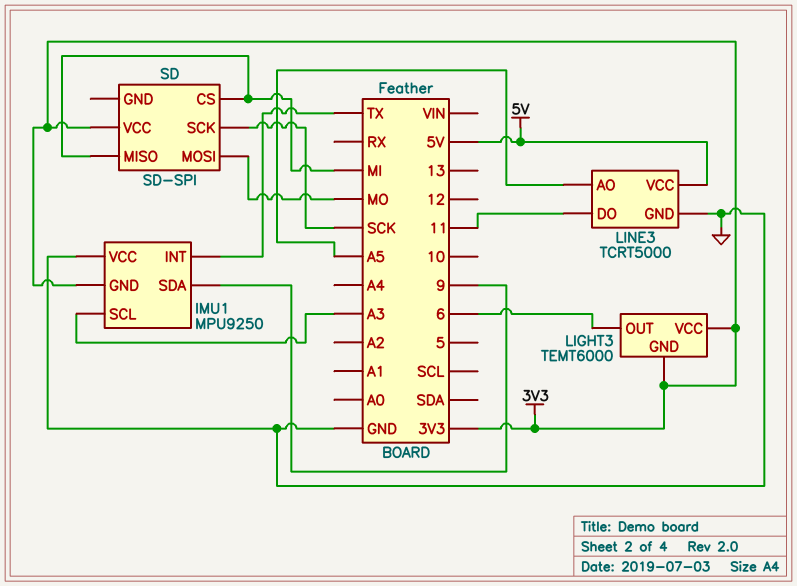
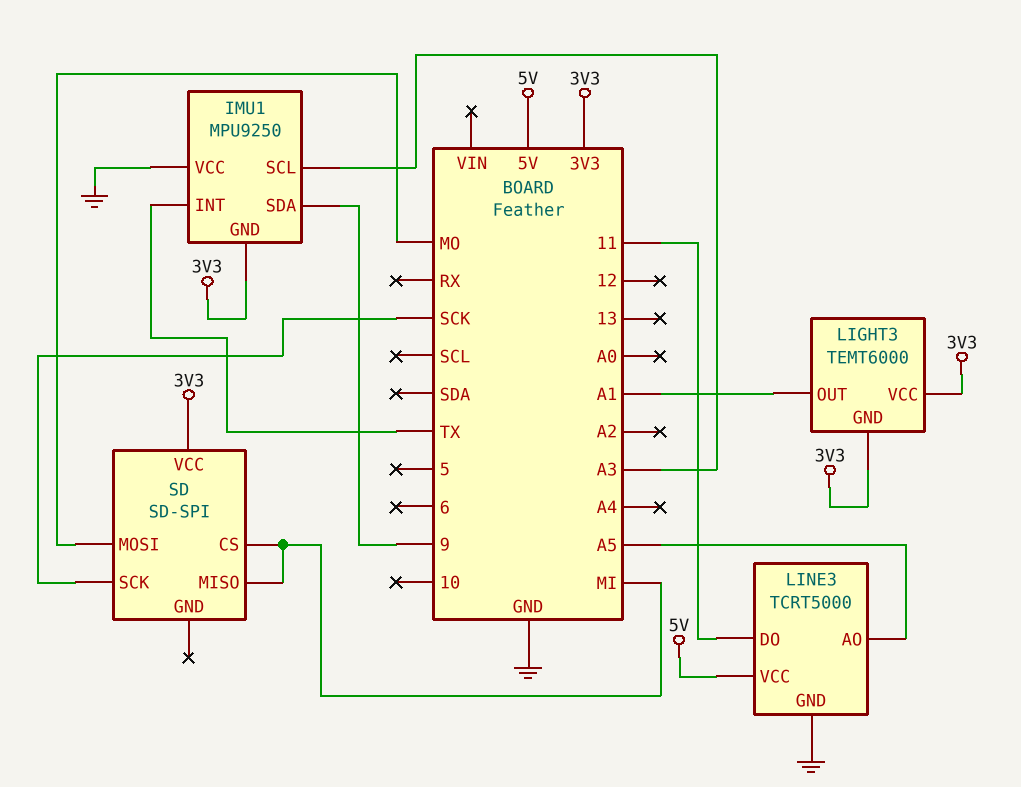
LIGHT3 pin OUT: 6 -> A1

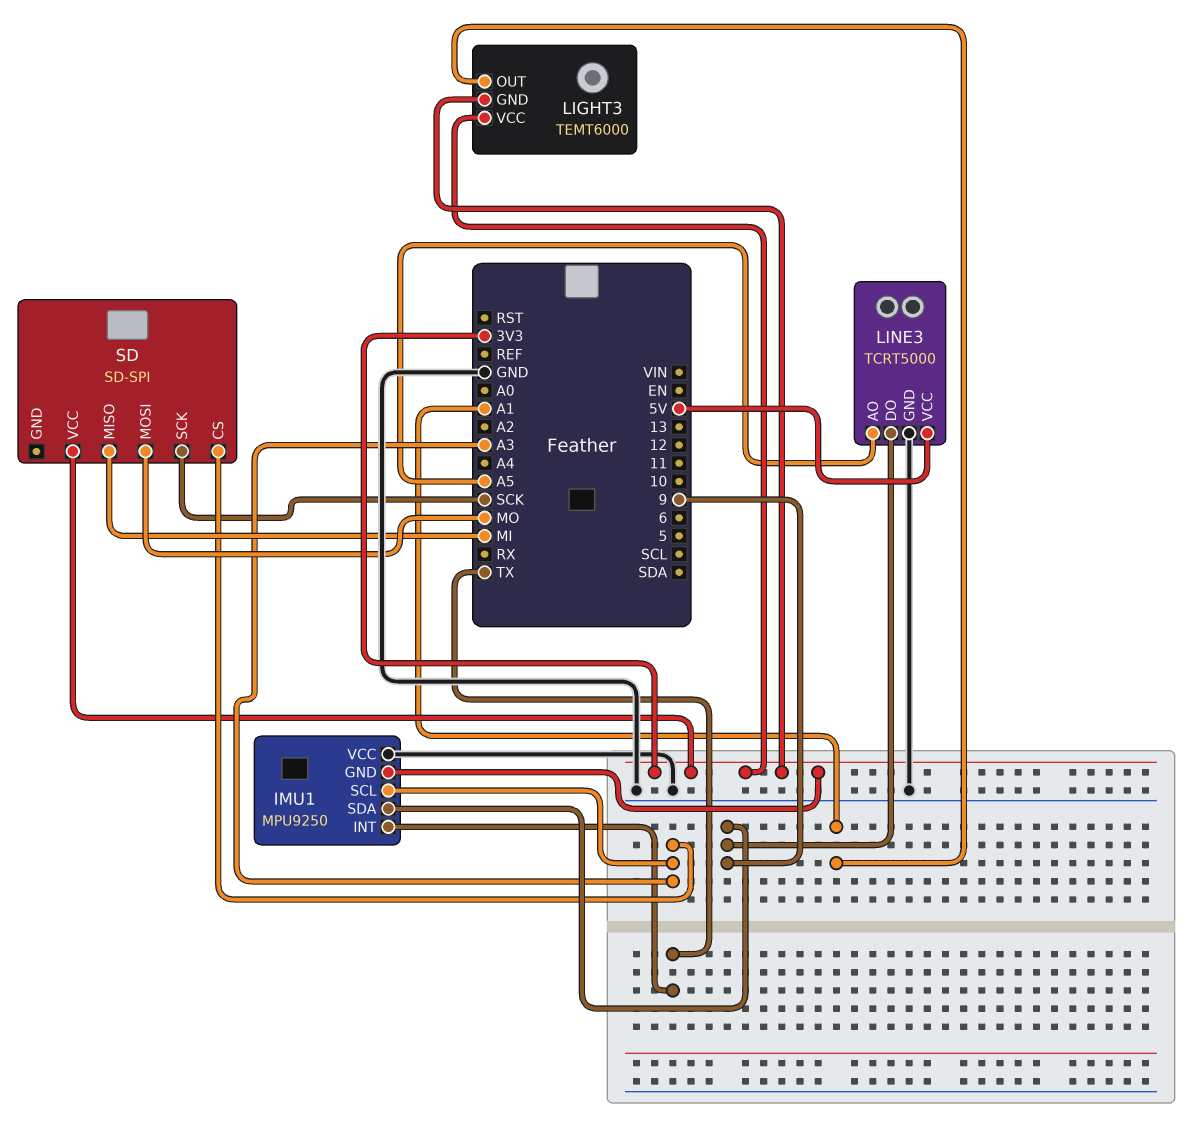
LINE3 pin DO: 11 -> 9
SD pin CS: MI -> A3

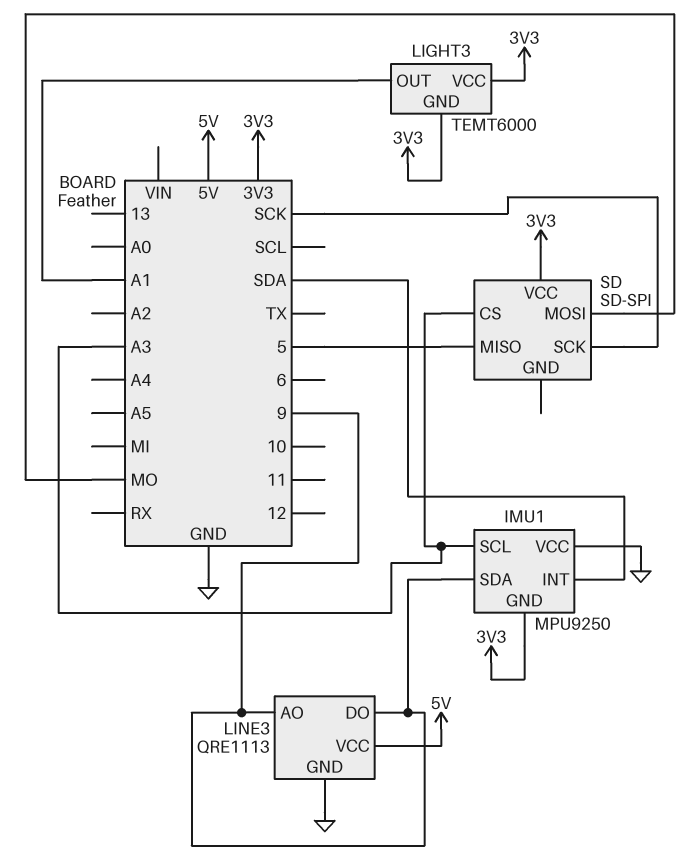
IMU1 pin INT: TX -> SDA
LINE3: TCRT5000 -> QRE1113
LINE3 pin AO: A5 -> 9
SD pin MISO: MI -> 5

